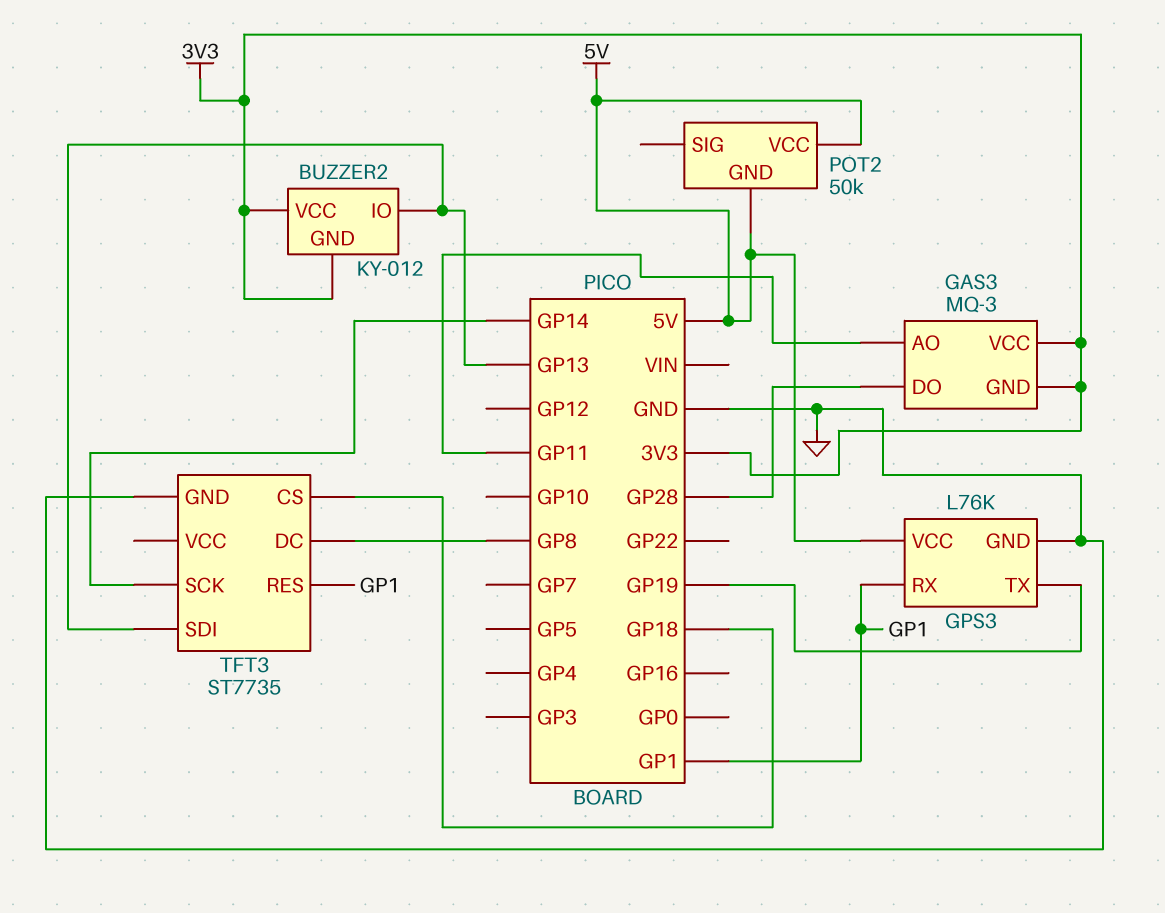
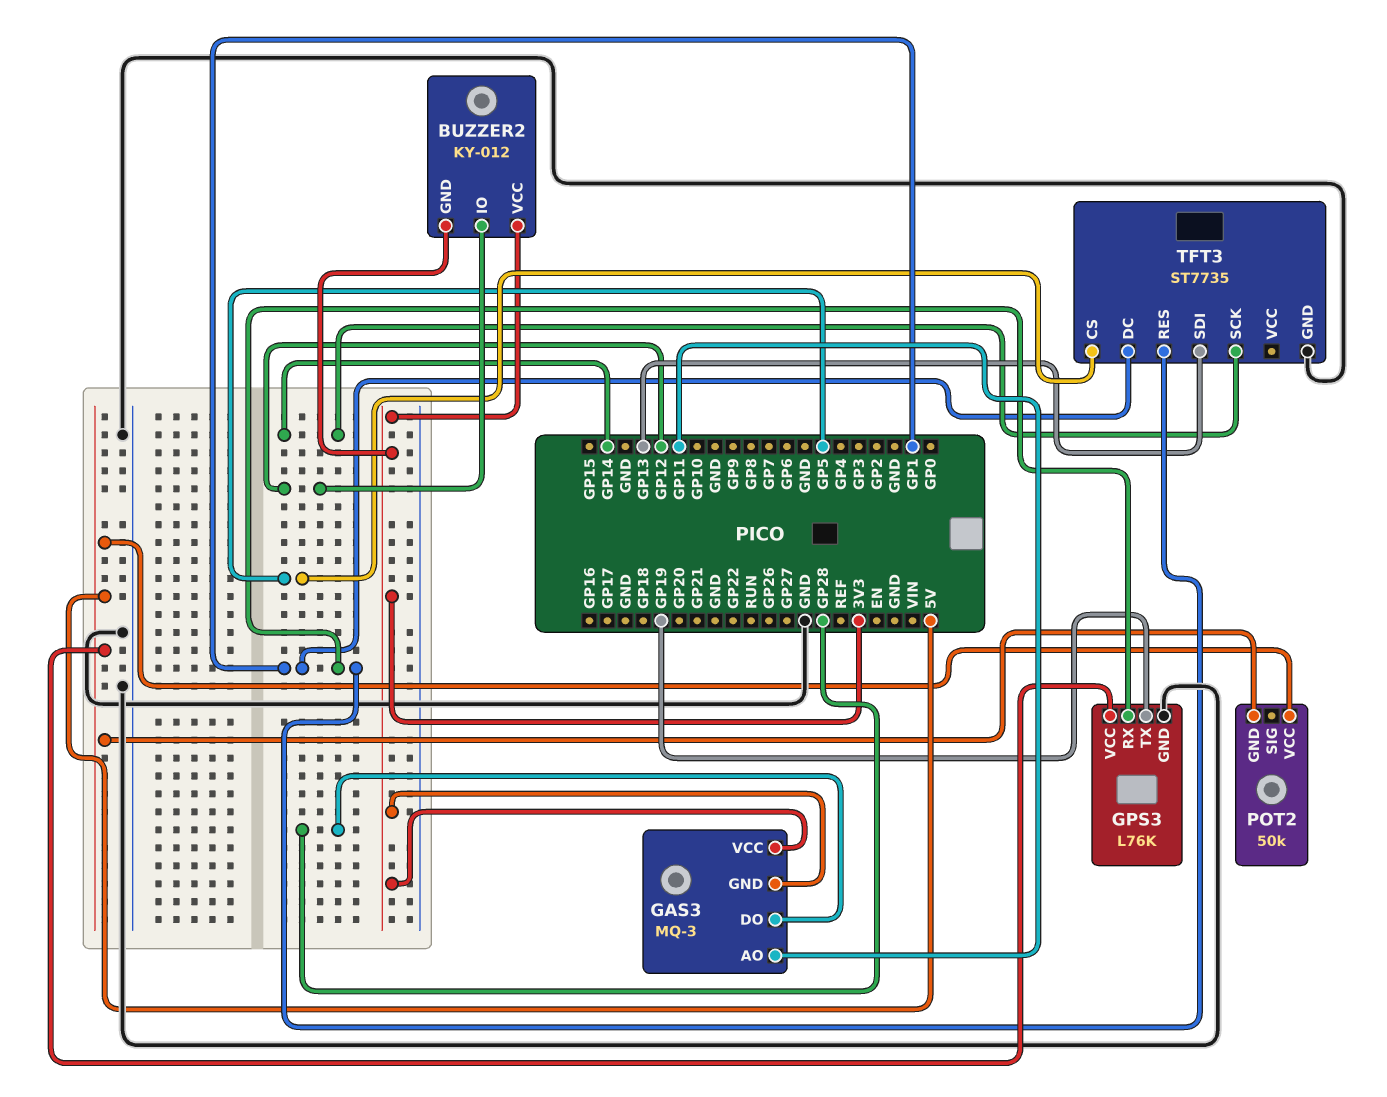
BUZZER2 pin IO: GP13 -> GP12
TFT3 pin CS: GP18 -> GP5
TFT3 pin DC: GP8 -> GP1

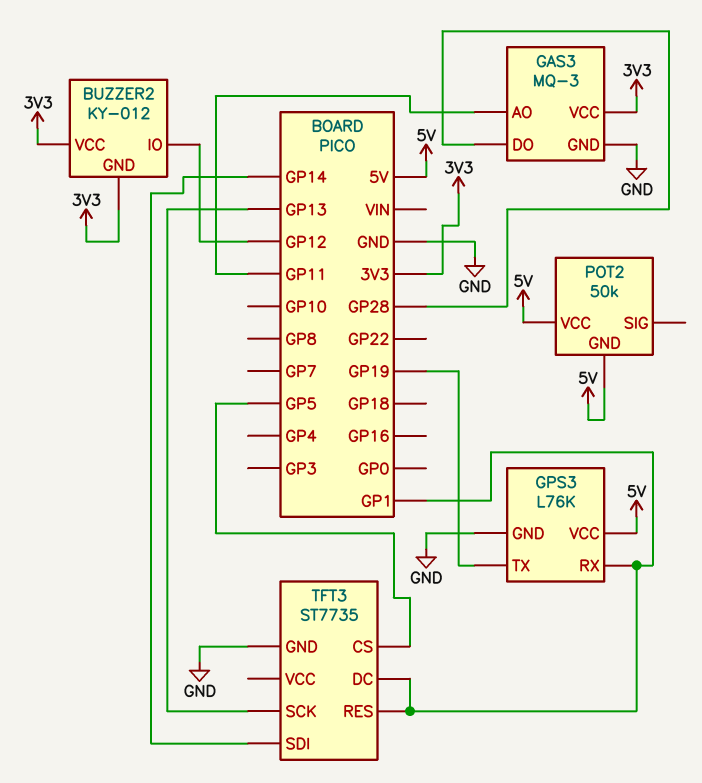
GAS3 pin GND: 3V3 -> GND
TFT3 pin SCK: GP14 -> GP13
TFT3 pin SDI: GP13 -> GP14

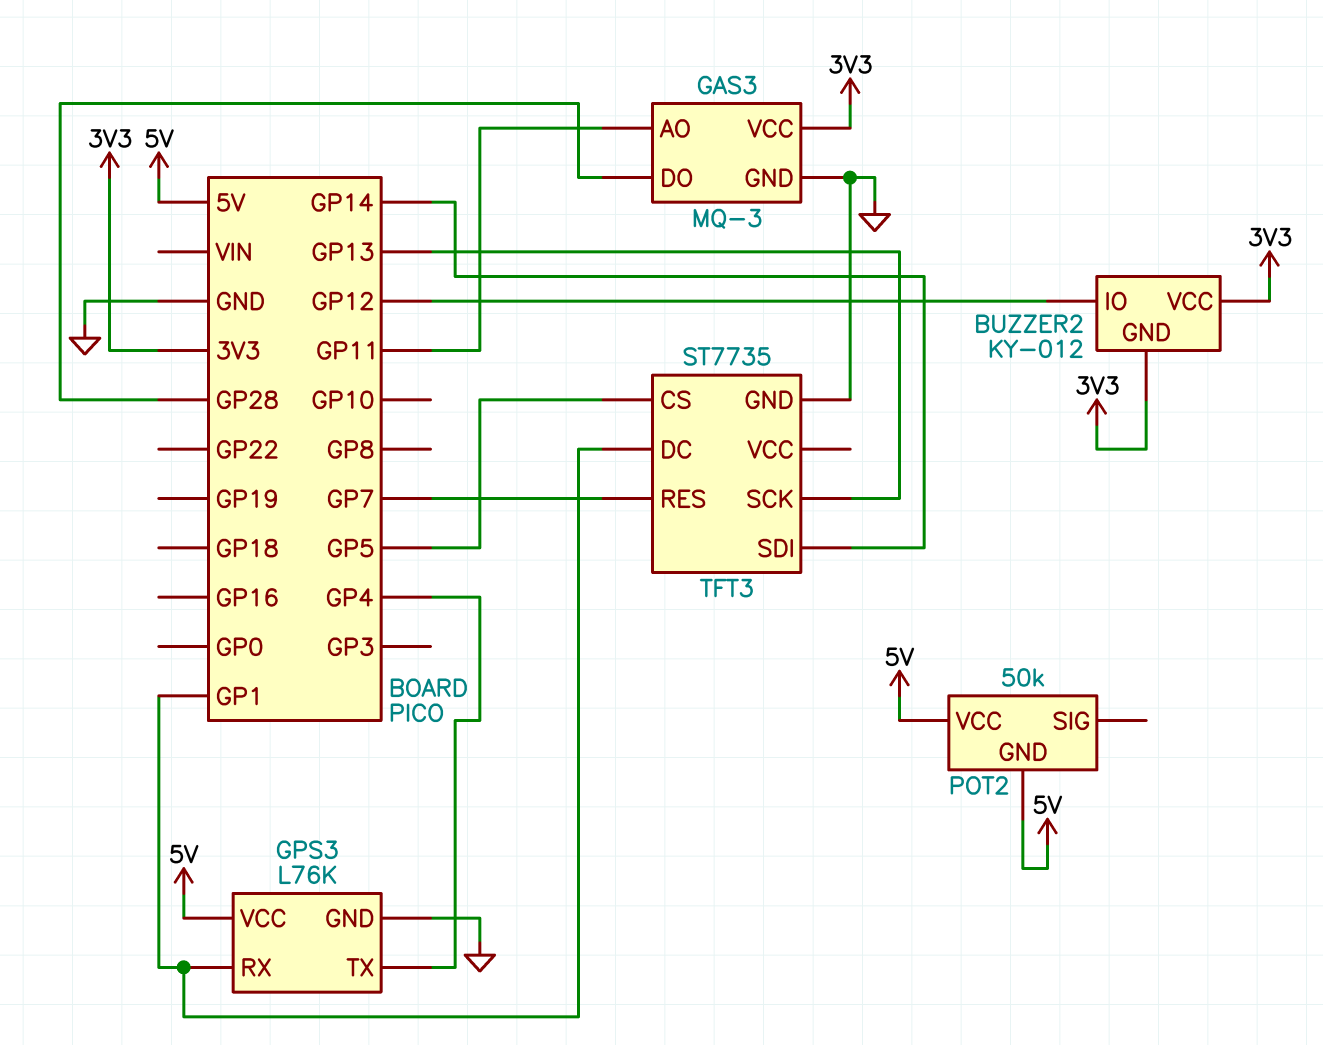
GPS3 pin TX: GP19 -> GP4
TFT3 pin RES: GP1 -> GP7

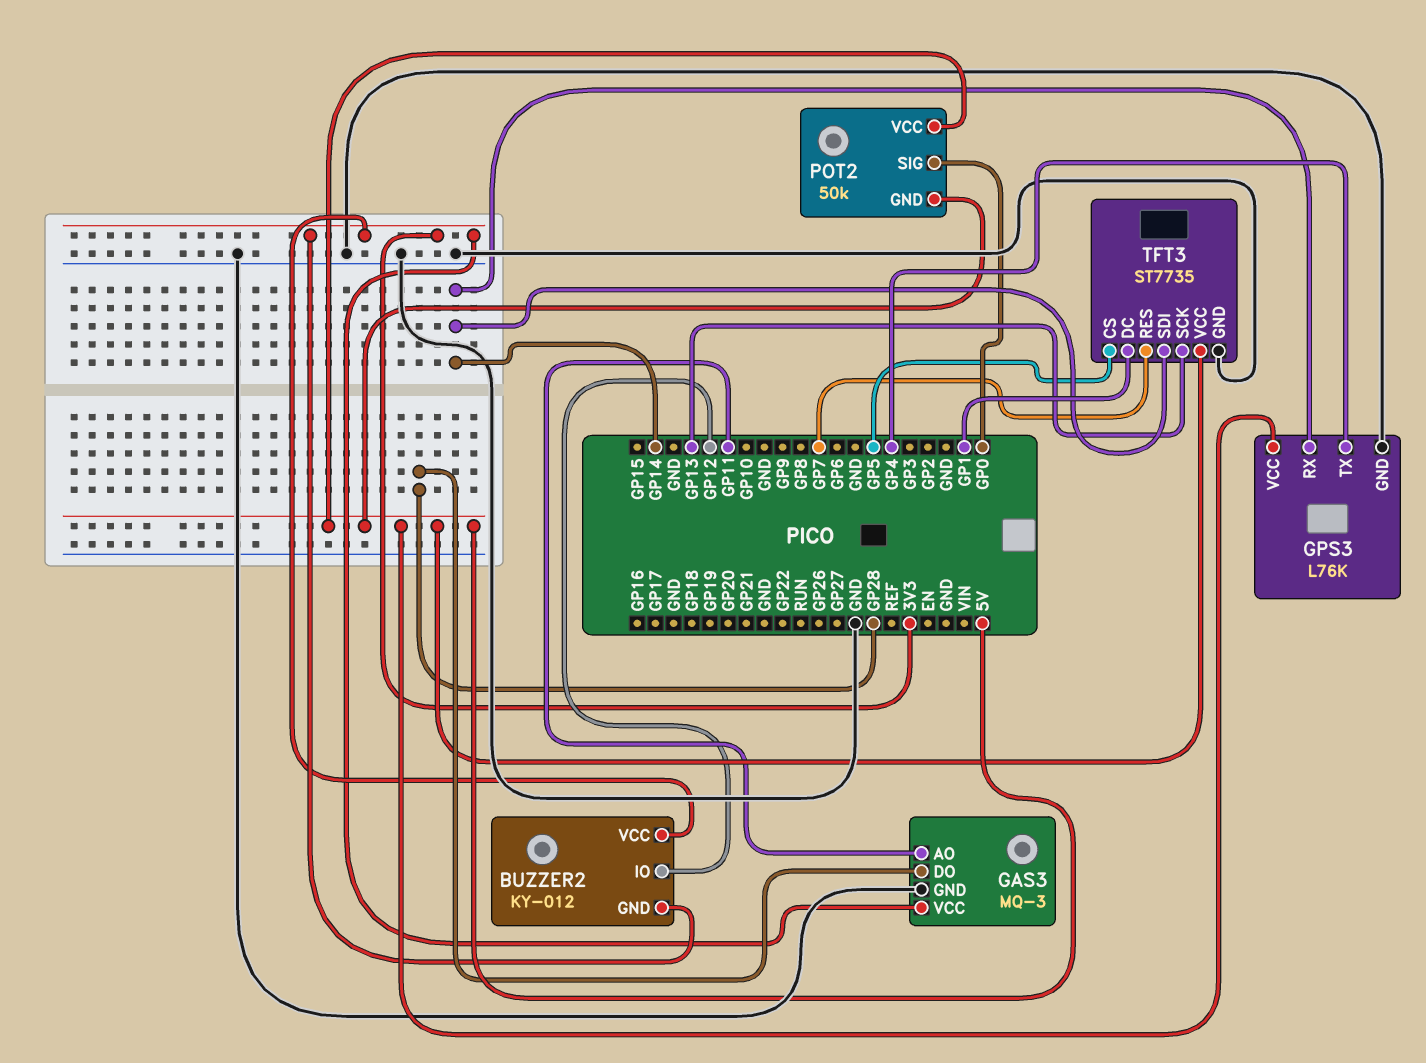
GPS3 pin RX: GP1 -> GP14
POT2 pin SIG: none -> GP0
TFT3 pin VCC: none -> 5V

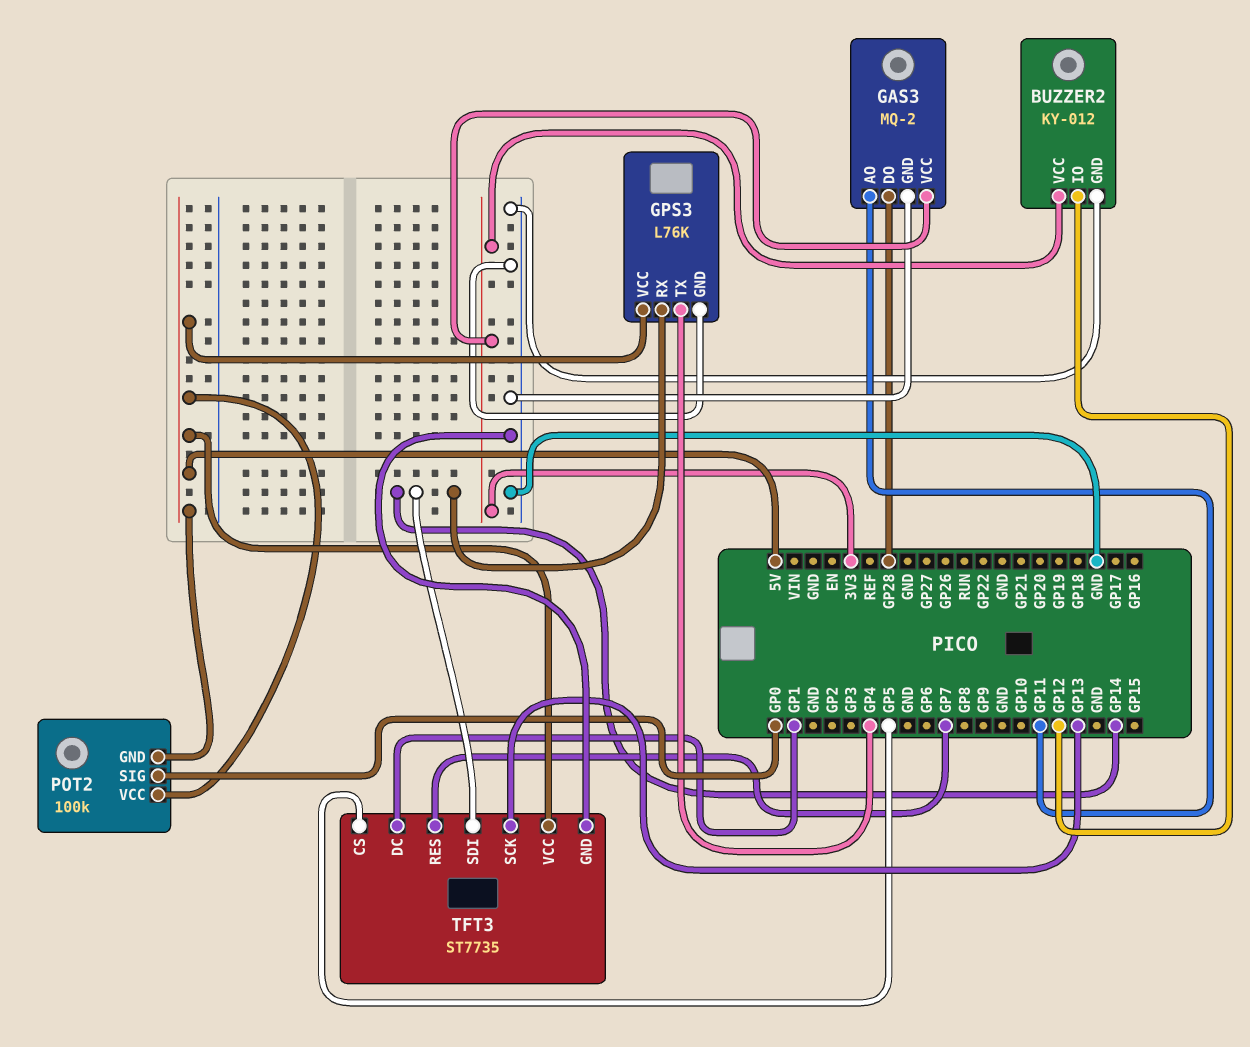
BUZZER2 pin GND: 3V3 -> GND
GAS3: MQ-3 -> MQ-2
POT2: 50k -> 100k

